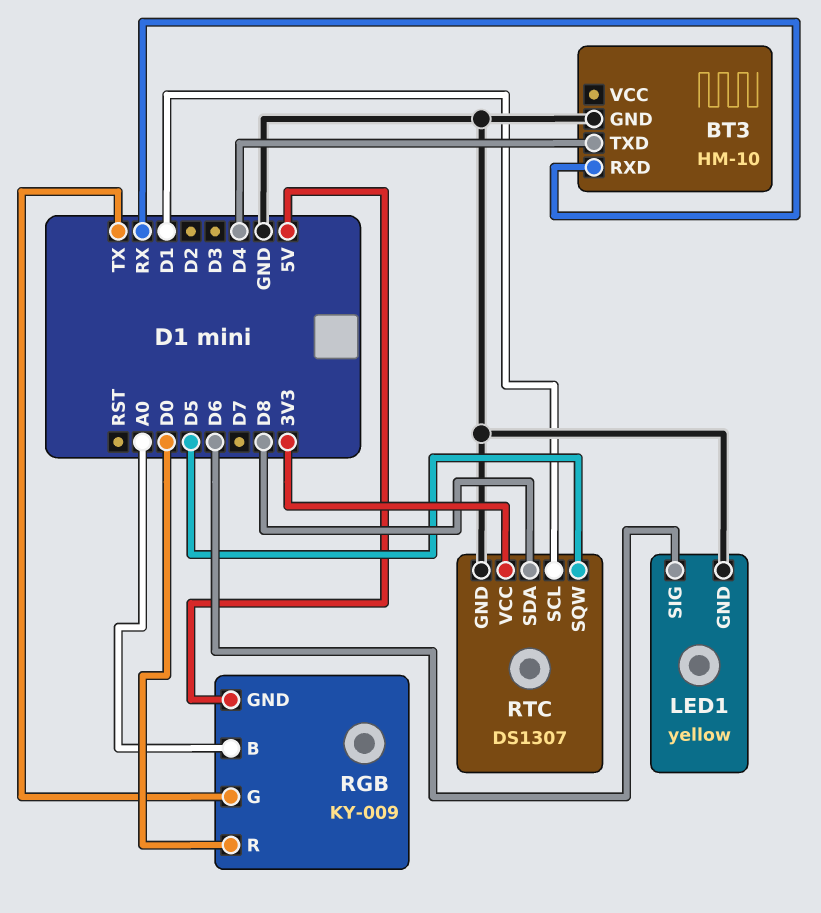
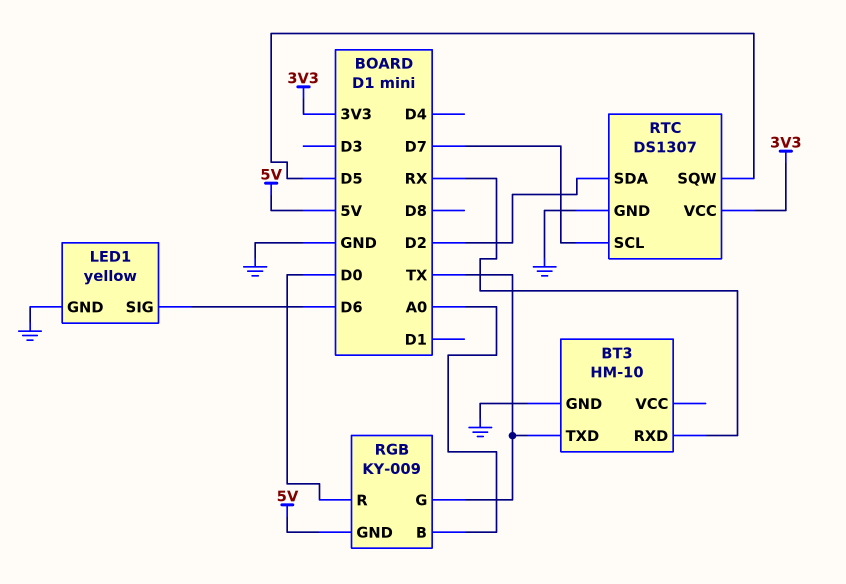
BT3 pin TXD: D4 -> TX
RTC pin SCL: D1 -> D7
RTC pin SDA: D8 -> D2

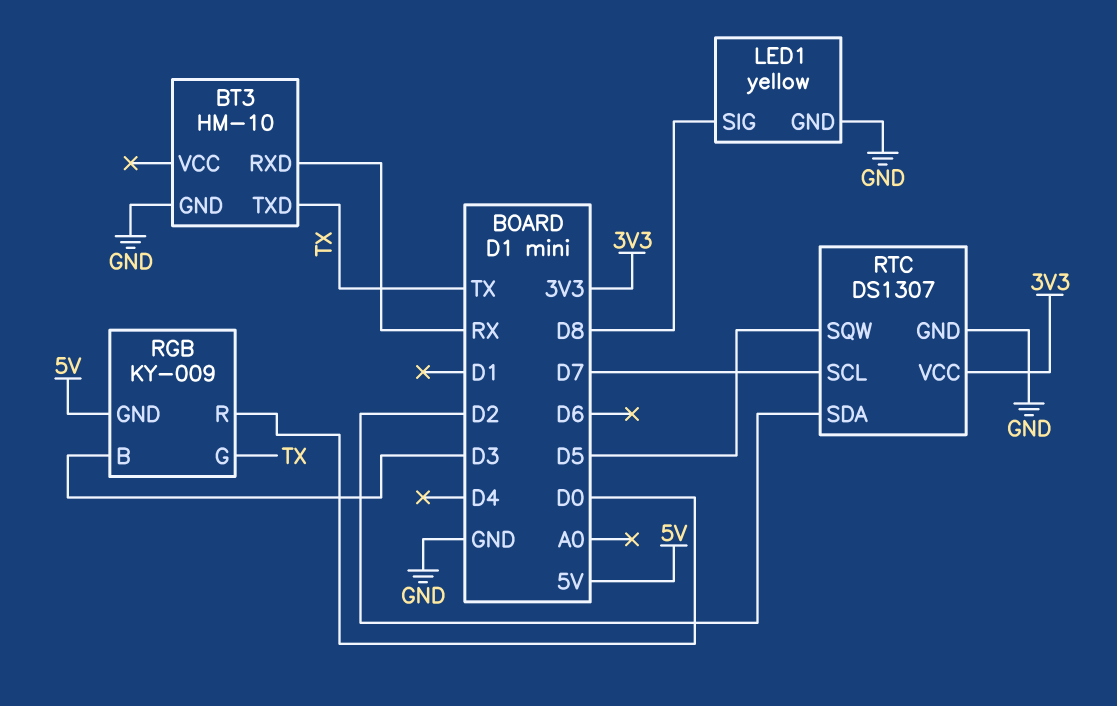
LED1 pin SIG: D6 -> D8
RGB pin B: A0 -> D3

